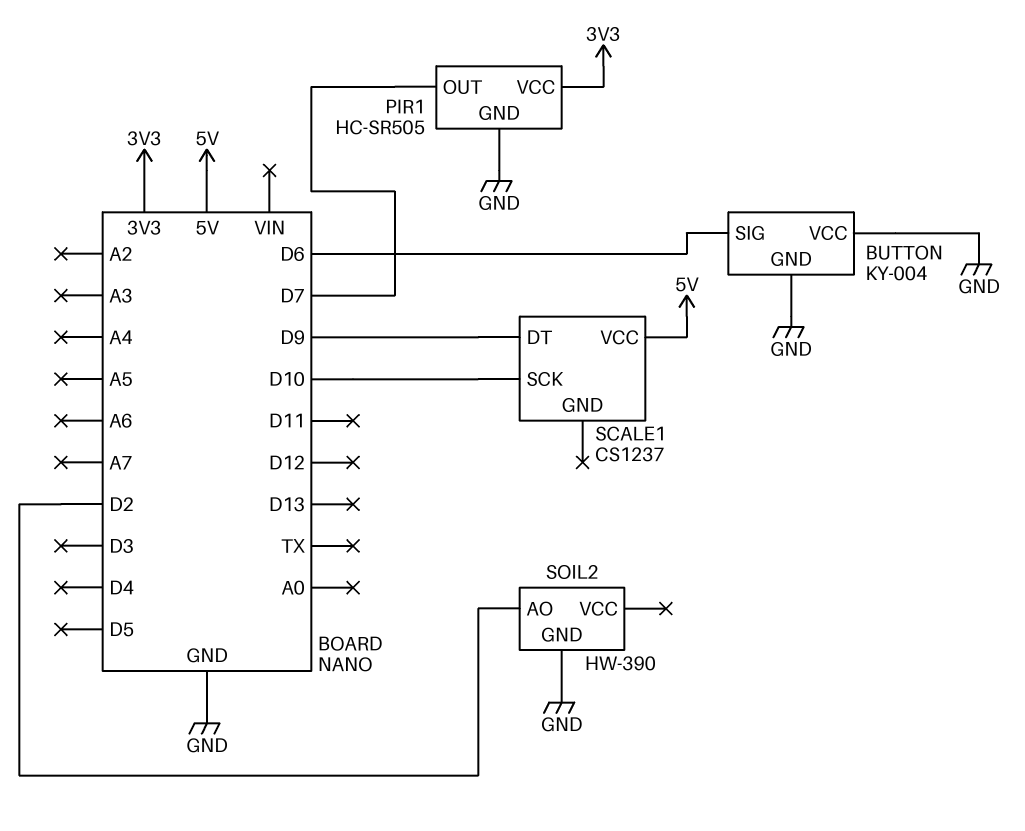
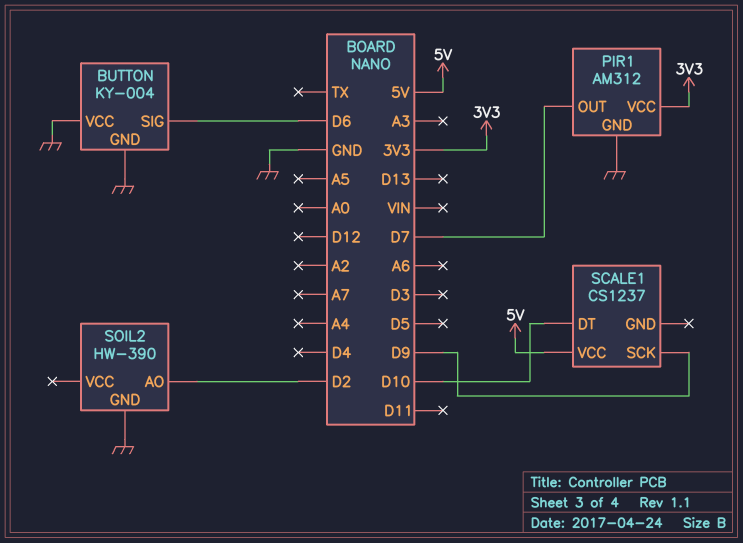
PIR1: HC-SR505 -> AM312
SCALE1 pin DT: D9 -> D10
SCALE1 pin SCK: D10 -> D9

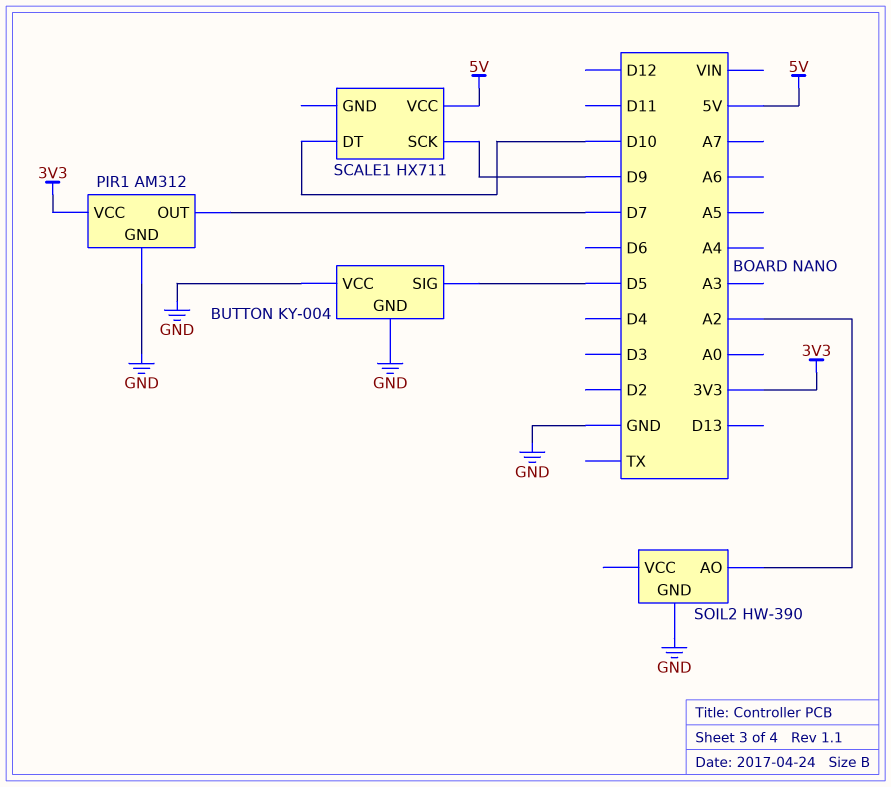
BUTTON pin SIG: D6 -> D5
SCALE1: CS1237 -> HX711
SOIL2 pin AO: D2 -> A2

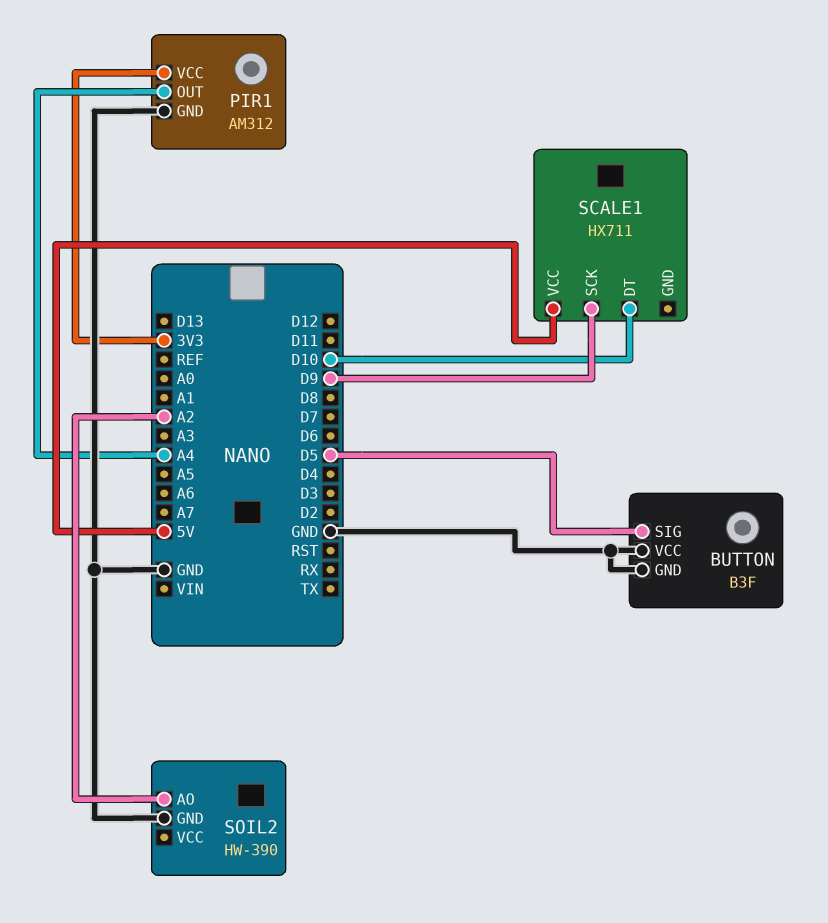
BUTTON: KY-004 -> B3F
PIR1 pin OUT: D7 -> A4

